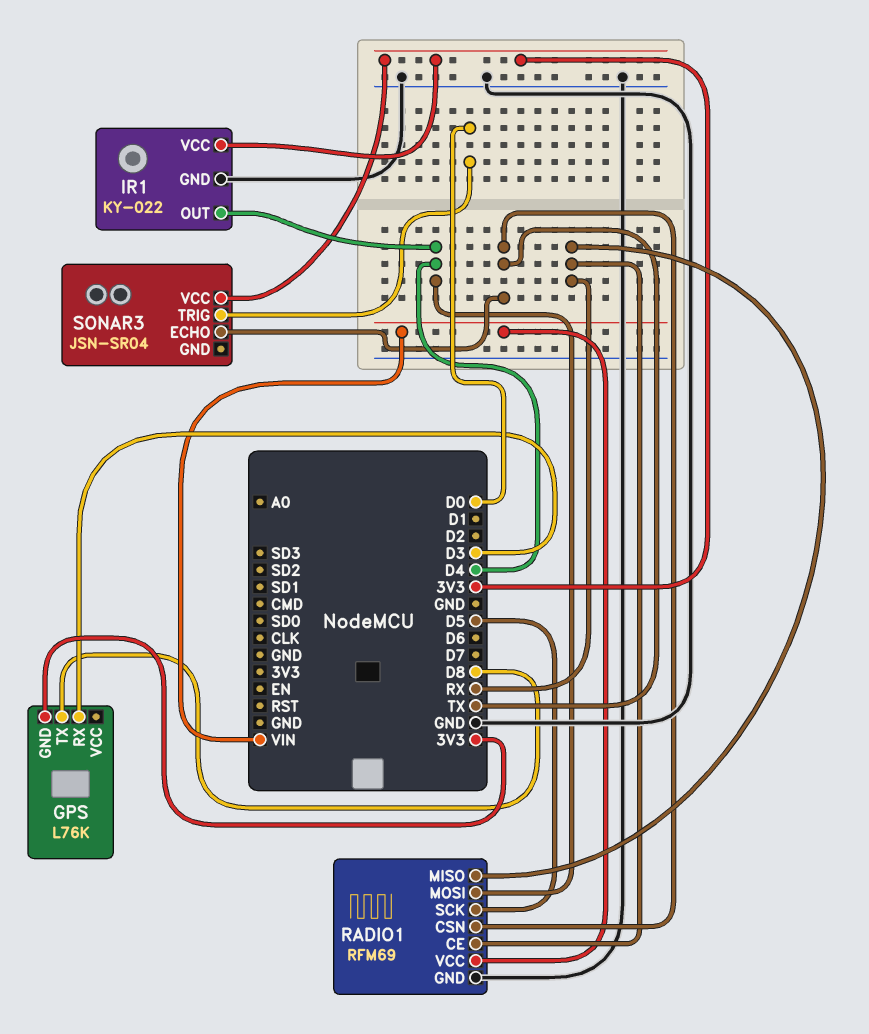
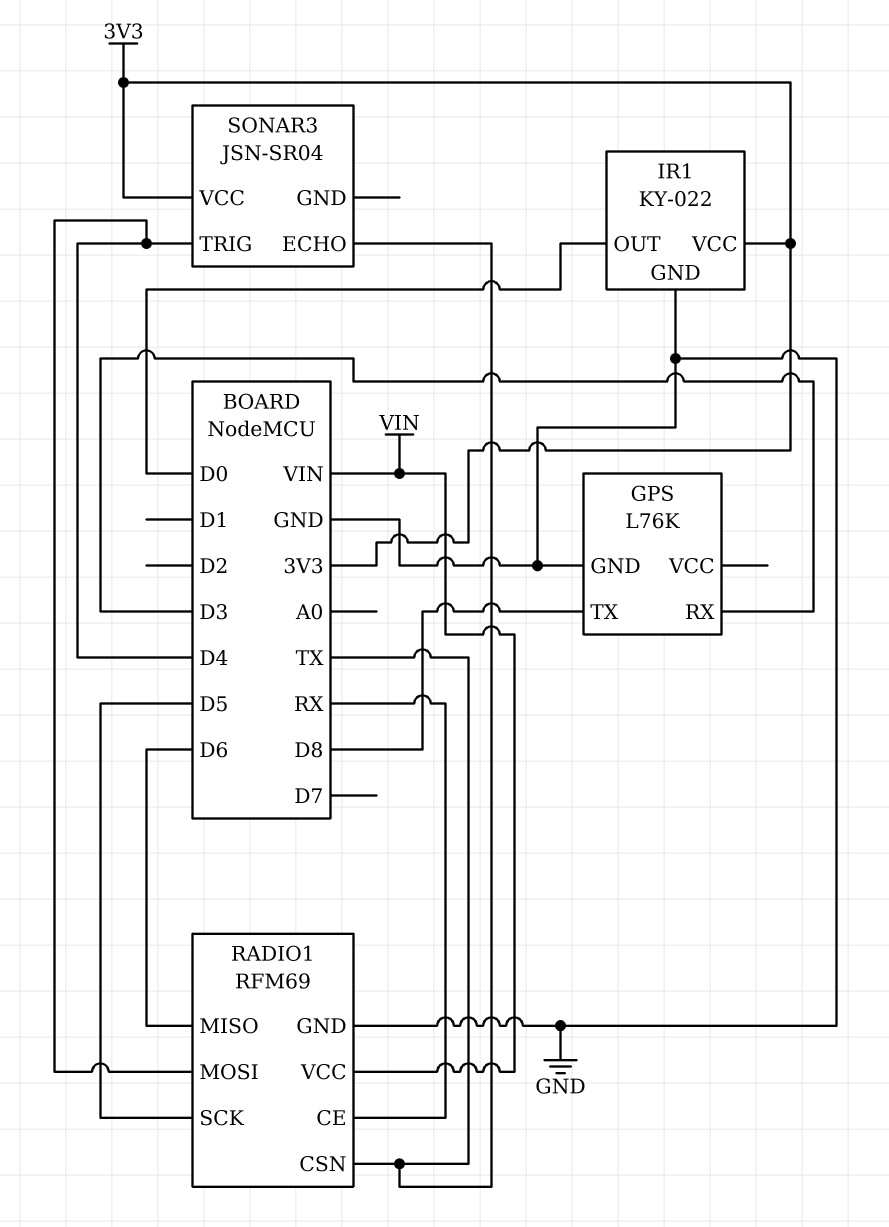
GPS pin GND: 3V3 -> GND
IR1 pin OUT: D4 -> D0
RADIO1 pin MISO: RX -> D6
SONAR3 pin TRIG: D0 -> D4

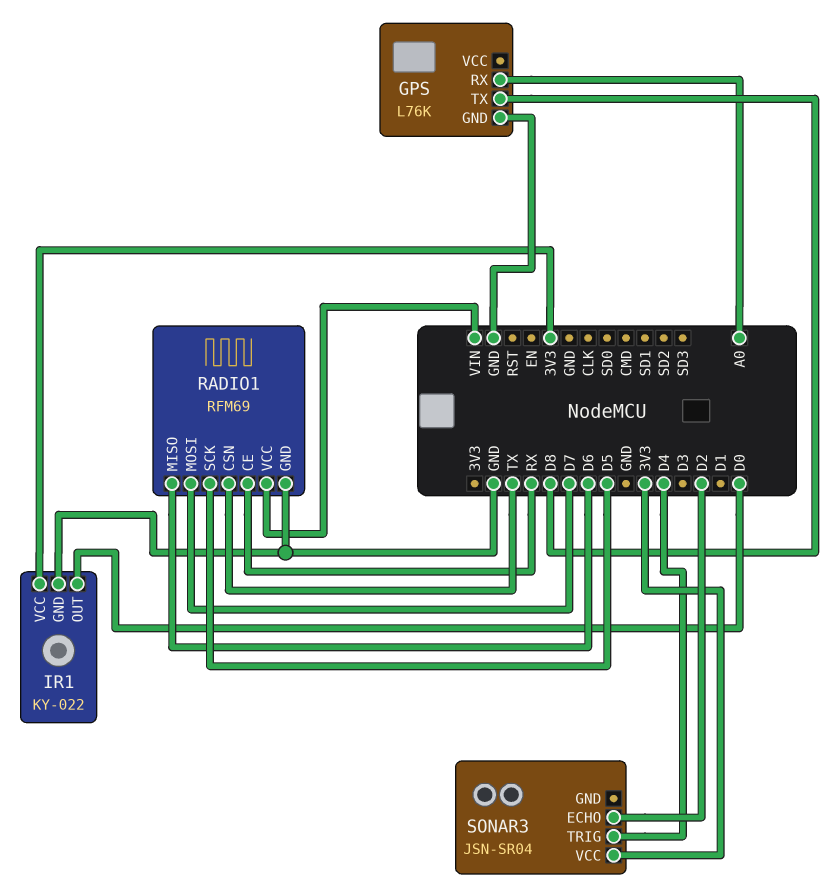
GPS pin RX: D3 -> A0
RADIO1 pin MOSI: D4 -> D7
SONAR3 pin ECHO: TX -> D2

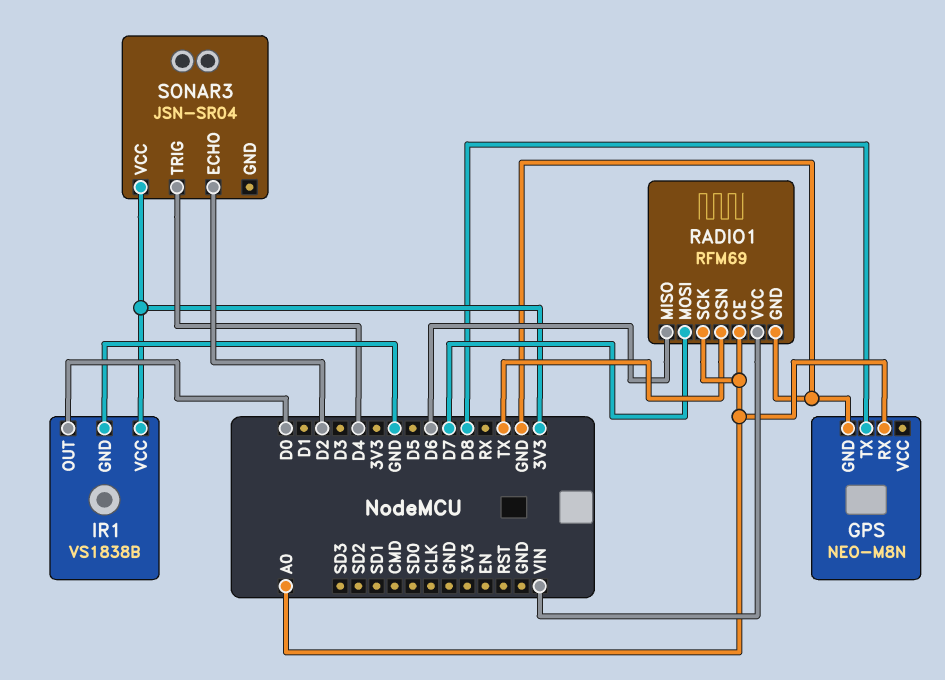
GPS: L76K -> NEO-M8N
IR1: KY-022 -> VS1838B
RADIO1 pin CE: RX -> A0
RADIO1 pin SCK: D5 -> A0

